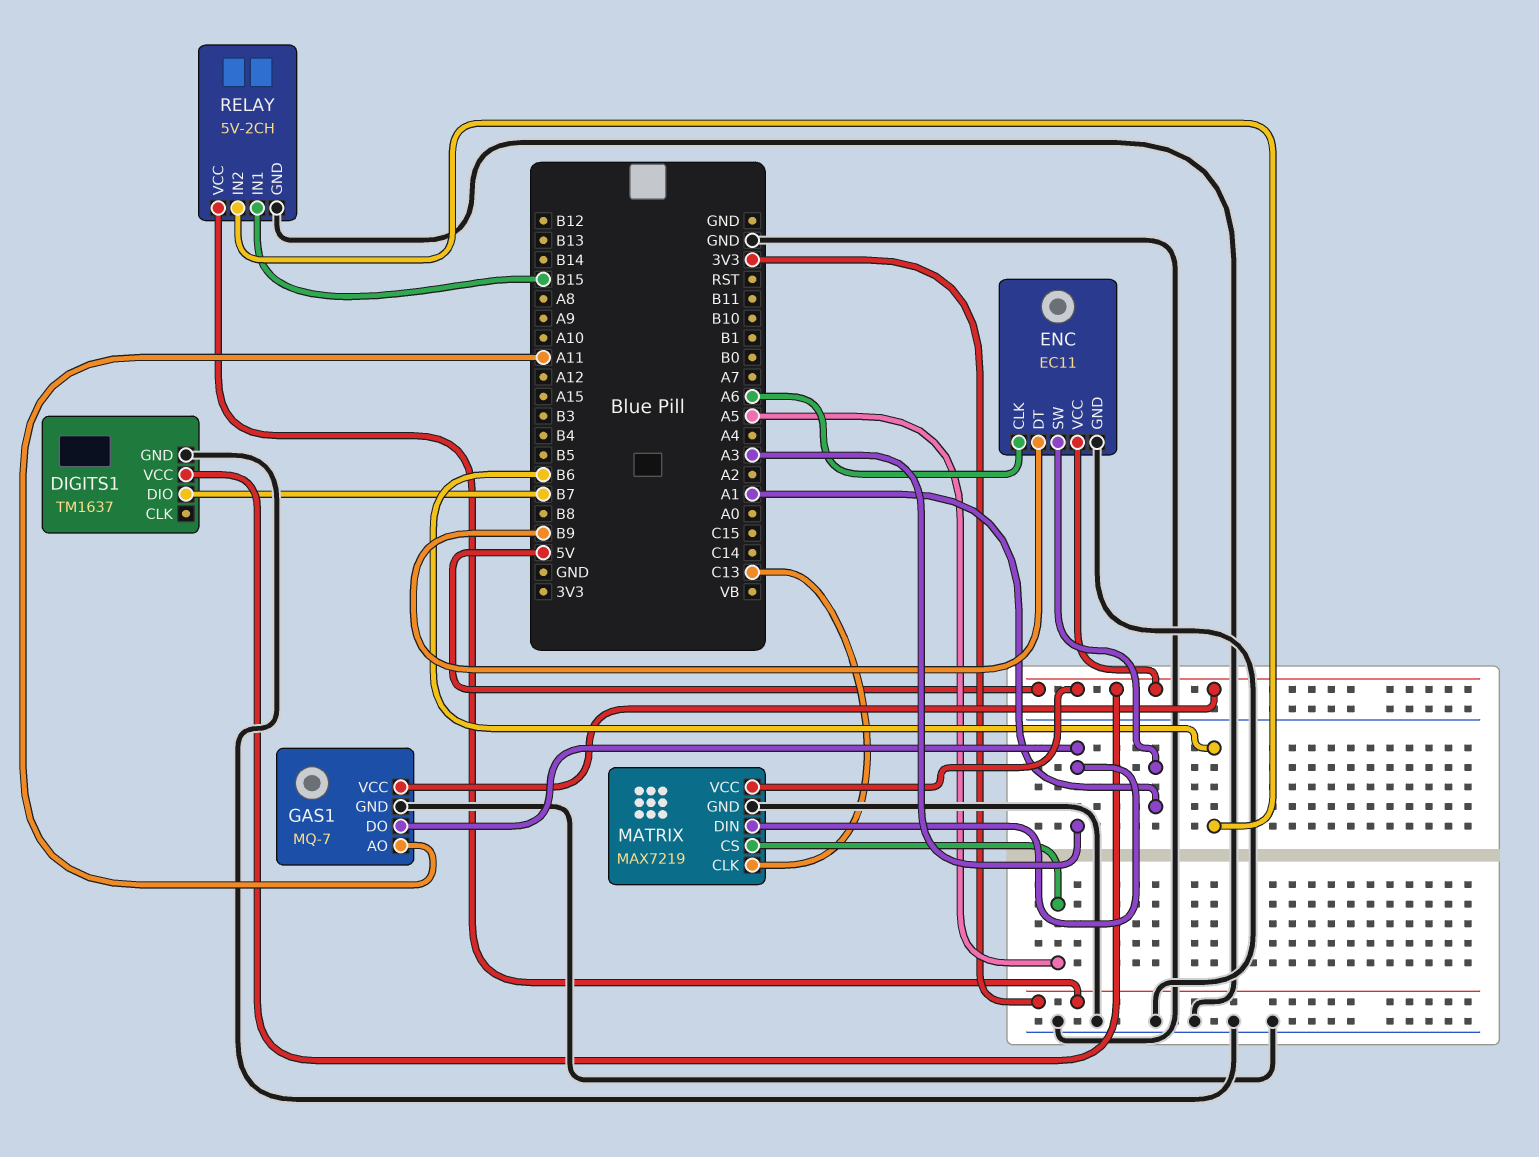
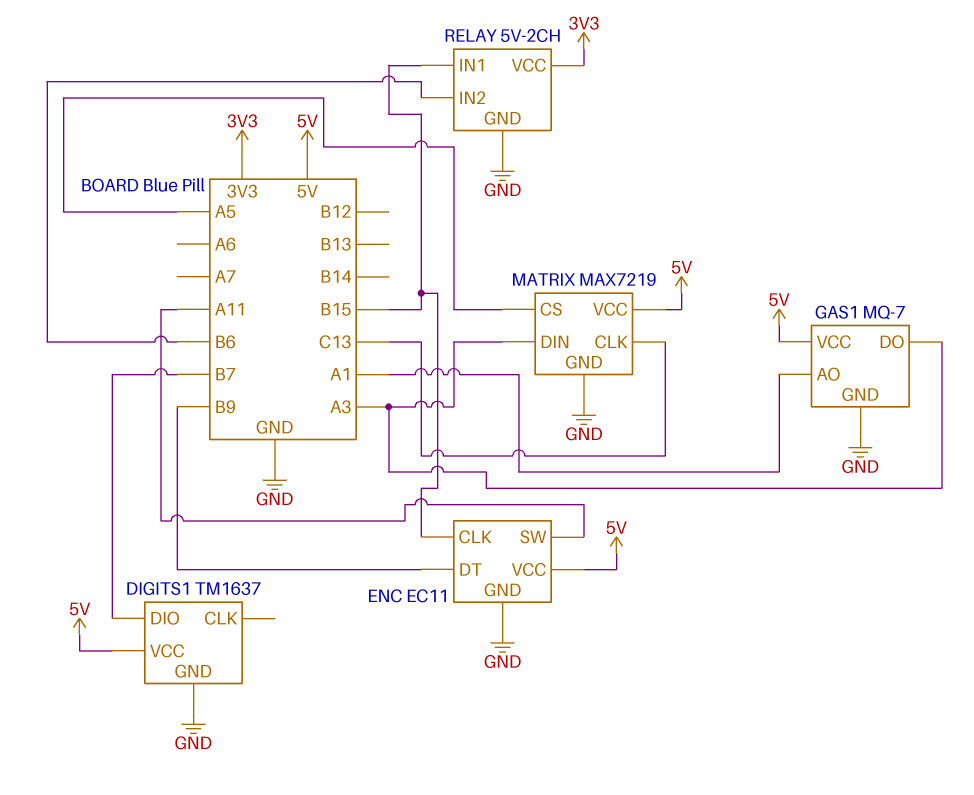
ENC pin CLK: A6 -> B15
ENC pin SW: A1 -> A11
GAS1 pin AO: A11 -> A1

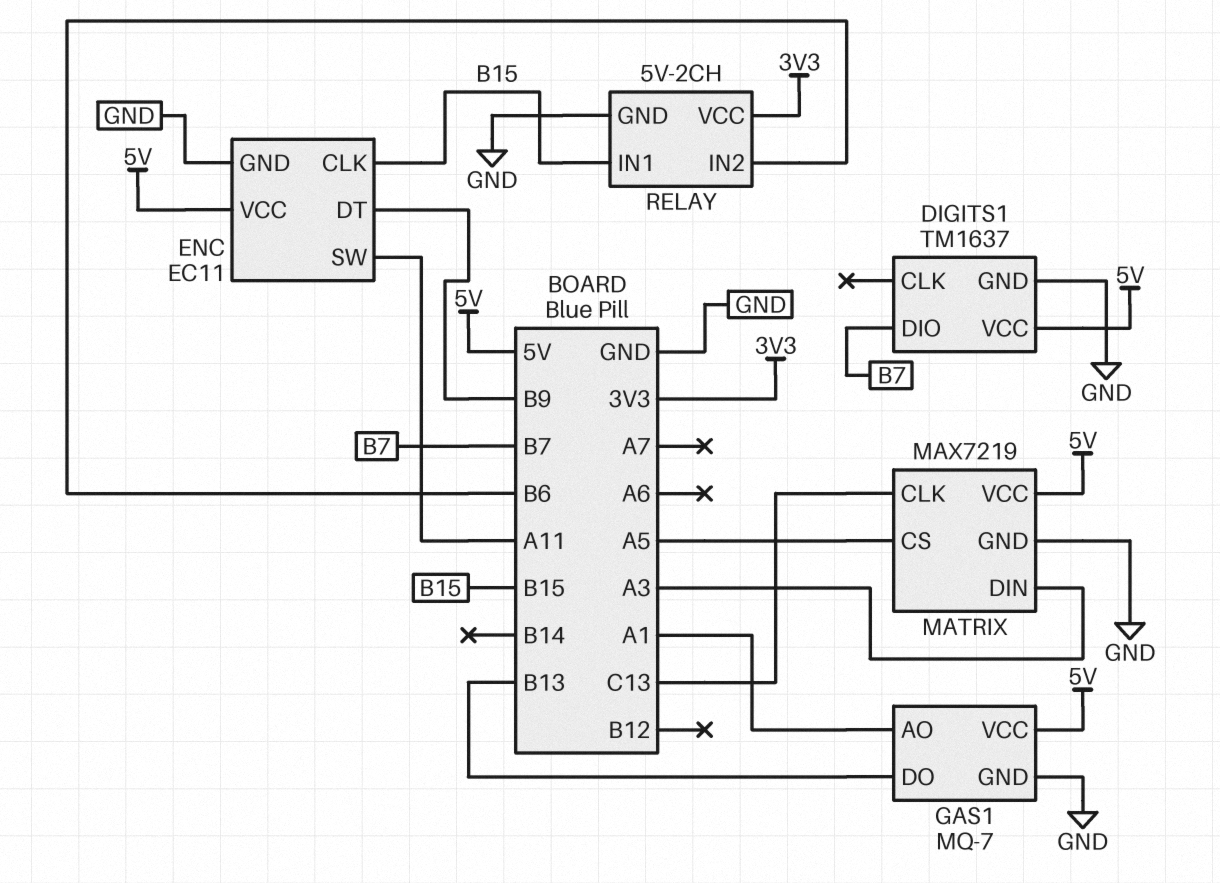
GAS1 pin DO: A3 -> B13

